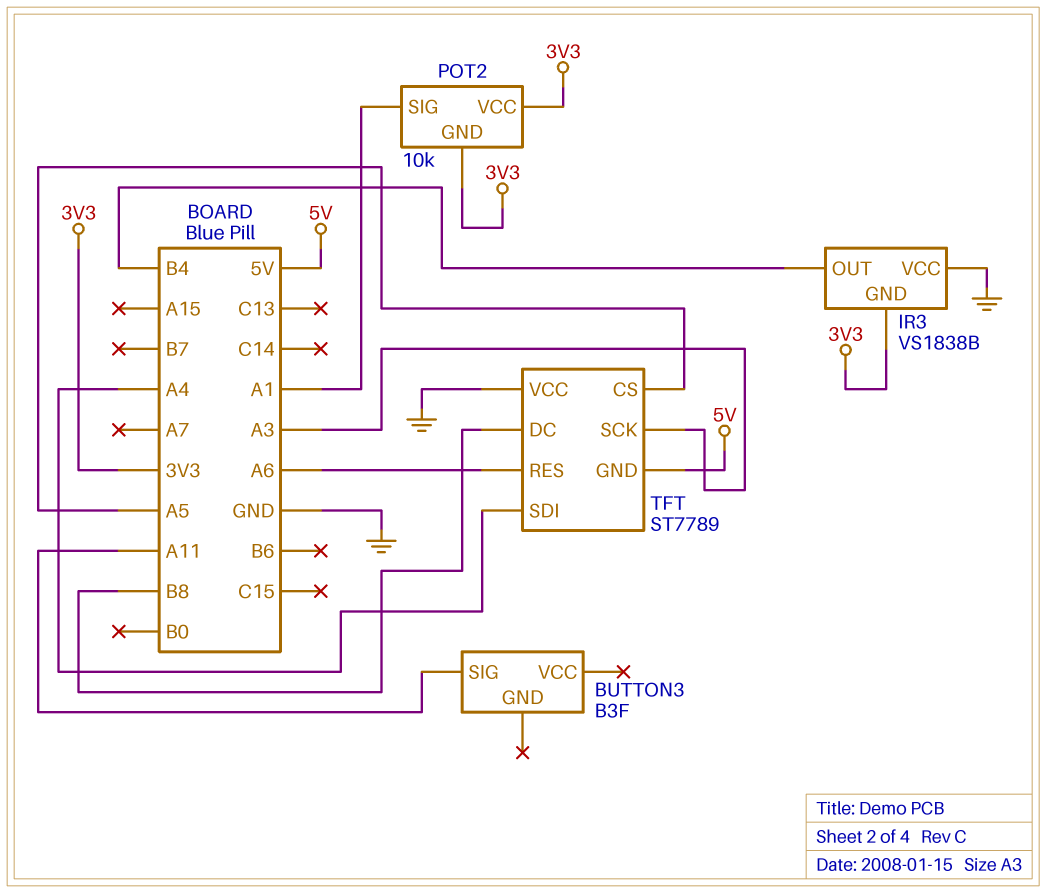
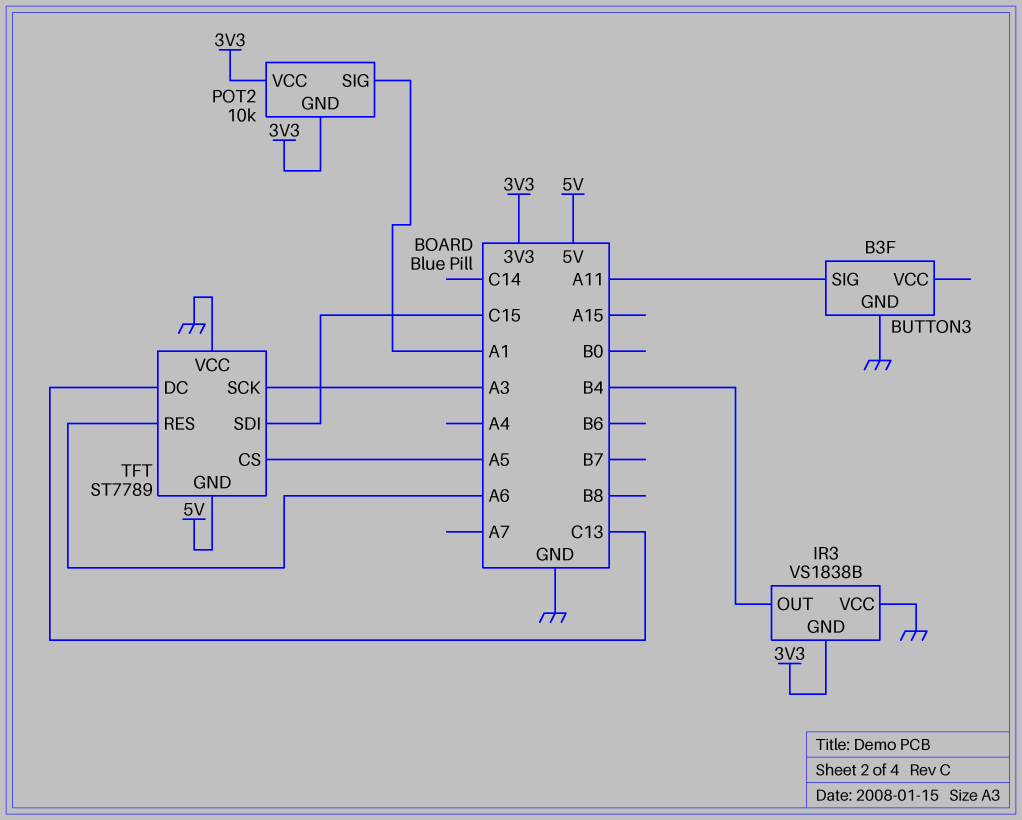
BUTTON3 pin GND: none -> GND
TFT pin DC: B8 -> C13
TFT pin SDI: A4 -> C15

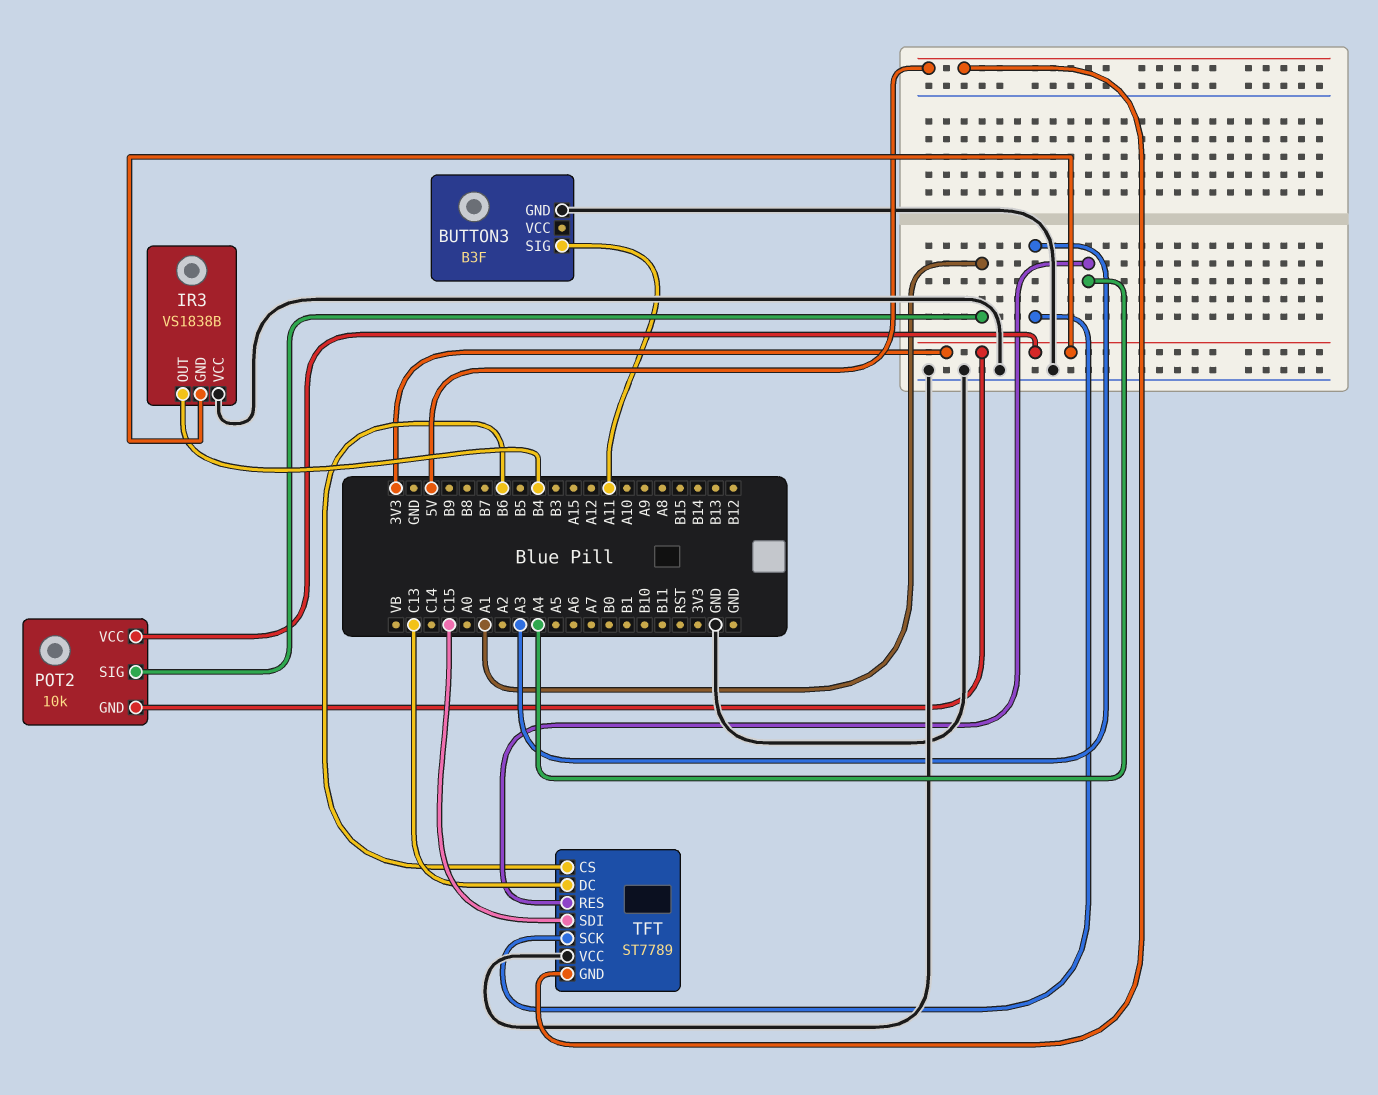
TFT pin CS: A5 -> B6
TFT pin RES: A6 -> A4

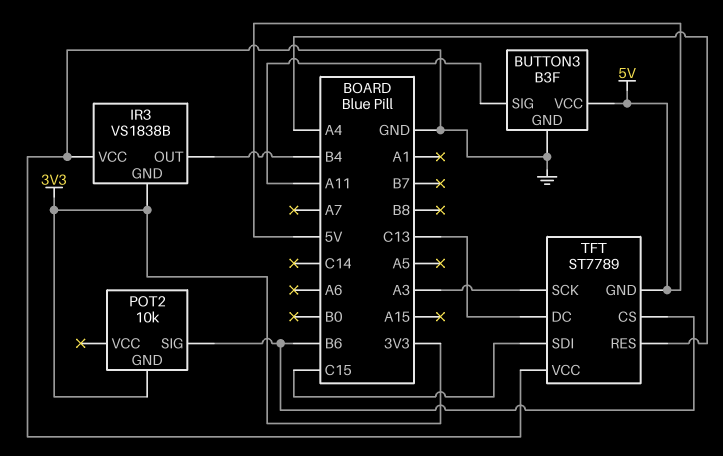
BUTTON3 pin VCC: none -> 5V
POT2 pin SIG: A1 -> B6
POT2 pin VCC: 3V3 -> none

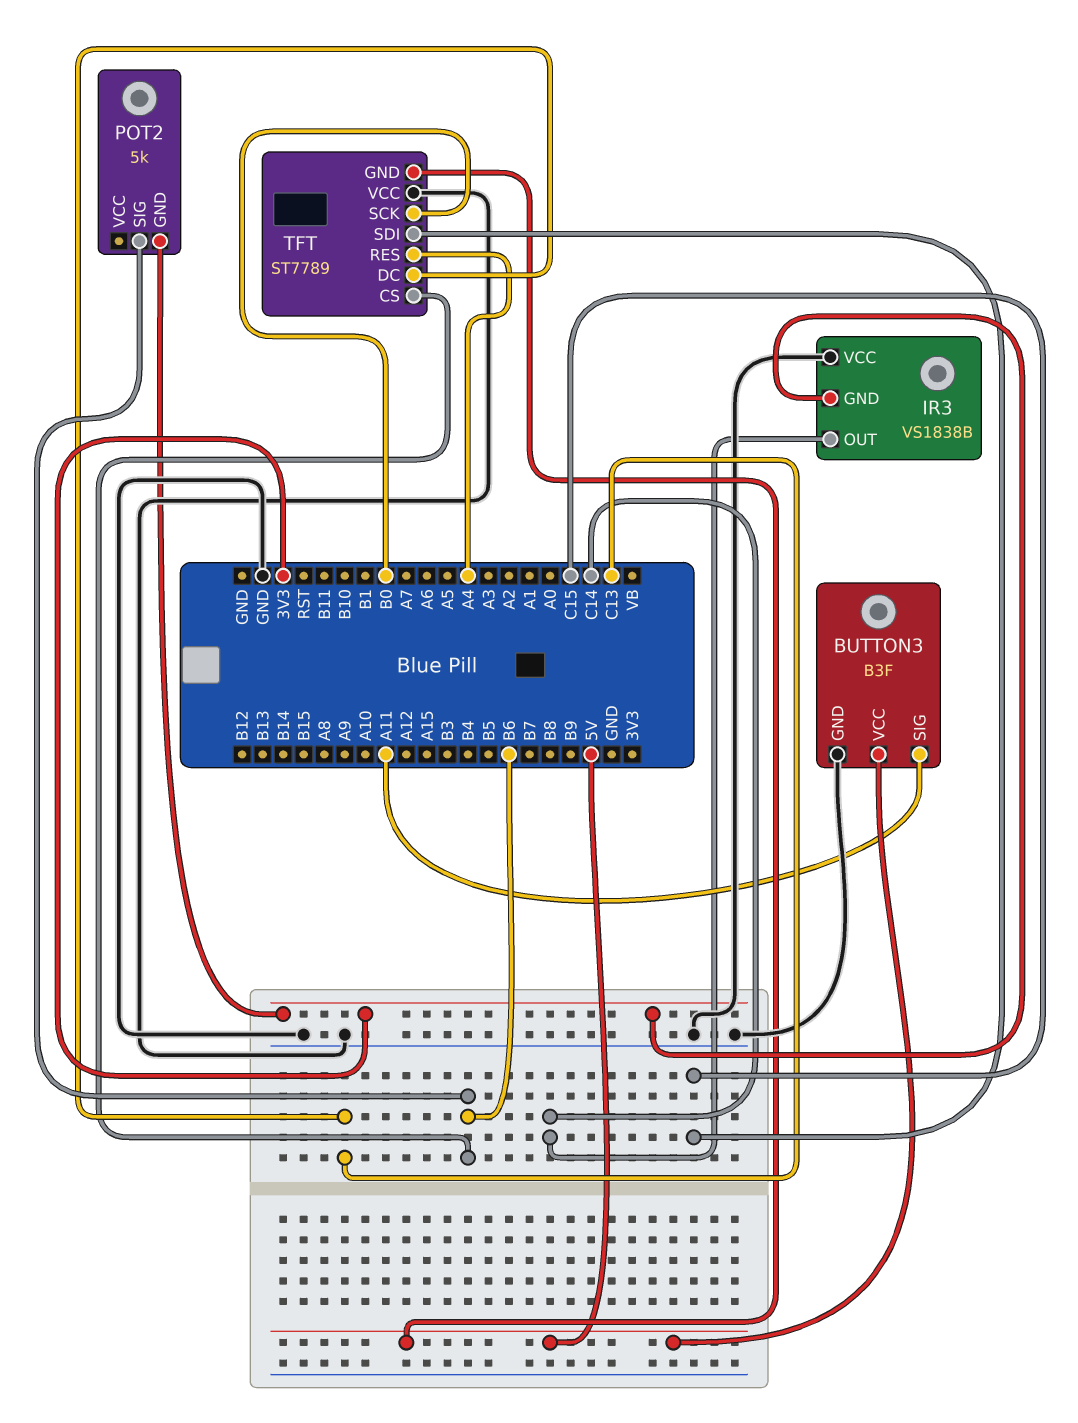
IR3 pin OUT: B4 -> C14
POT2: 10k -> 5k
TFT pin SCK: A3 -> B0

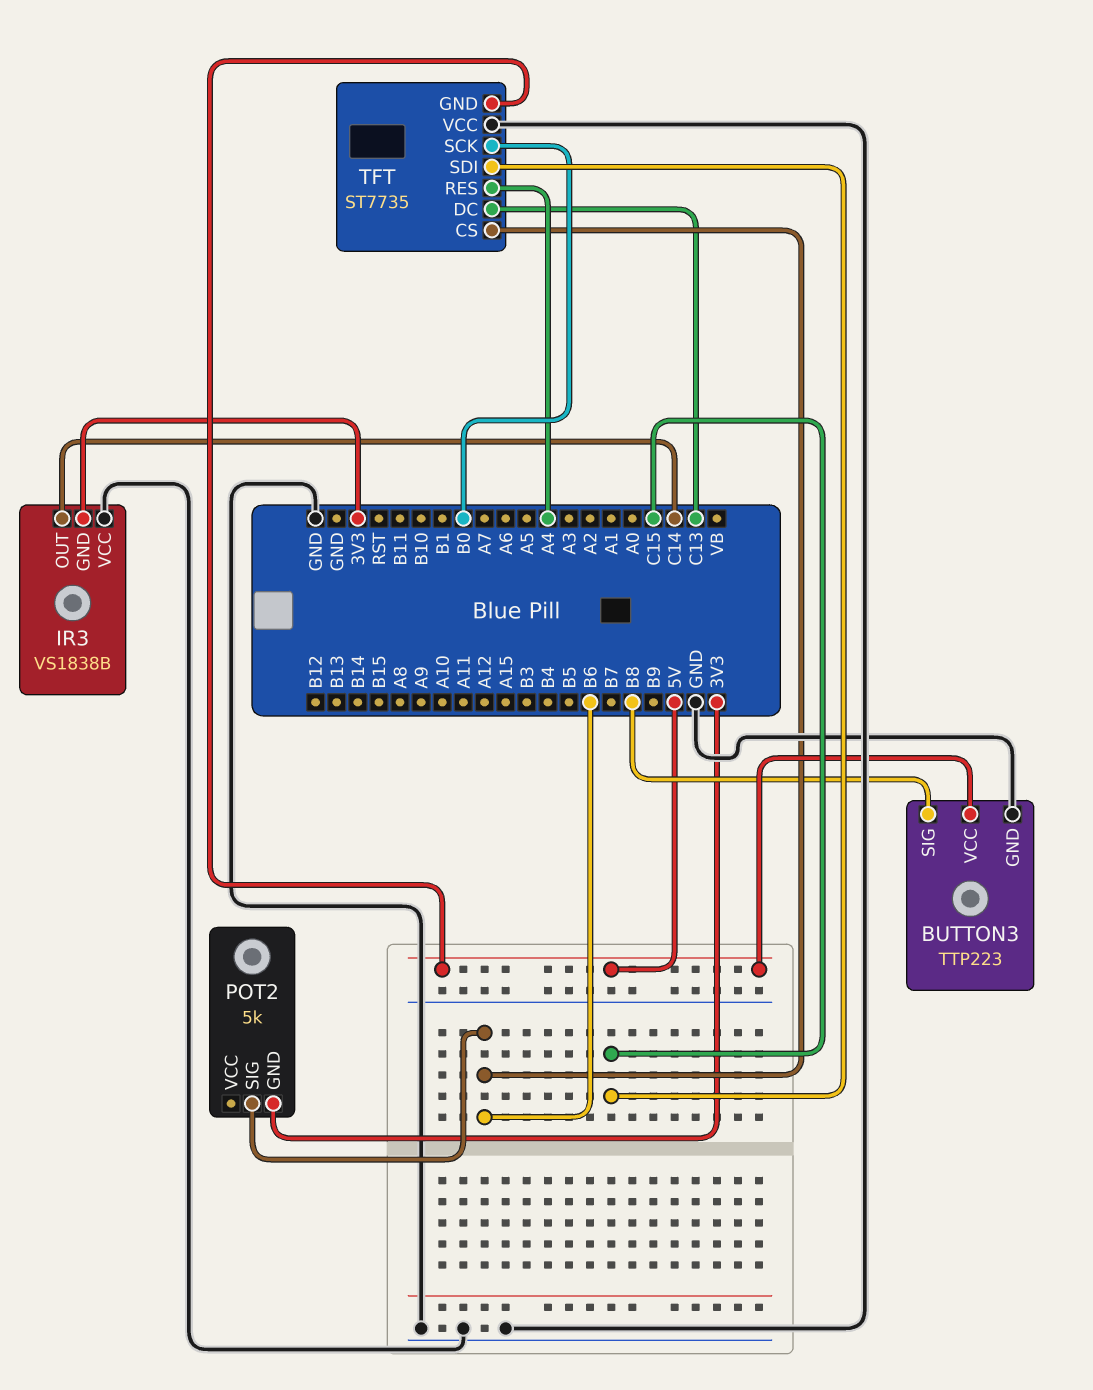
BUTTON3: B3F -> TTP223
BUTTON3 pin SIG: A11 -> B8
TFT: ST7789 -> ST7735

